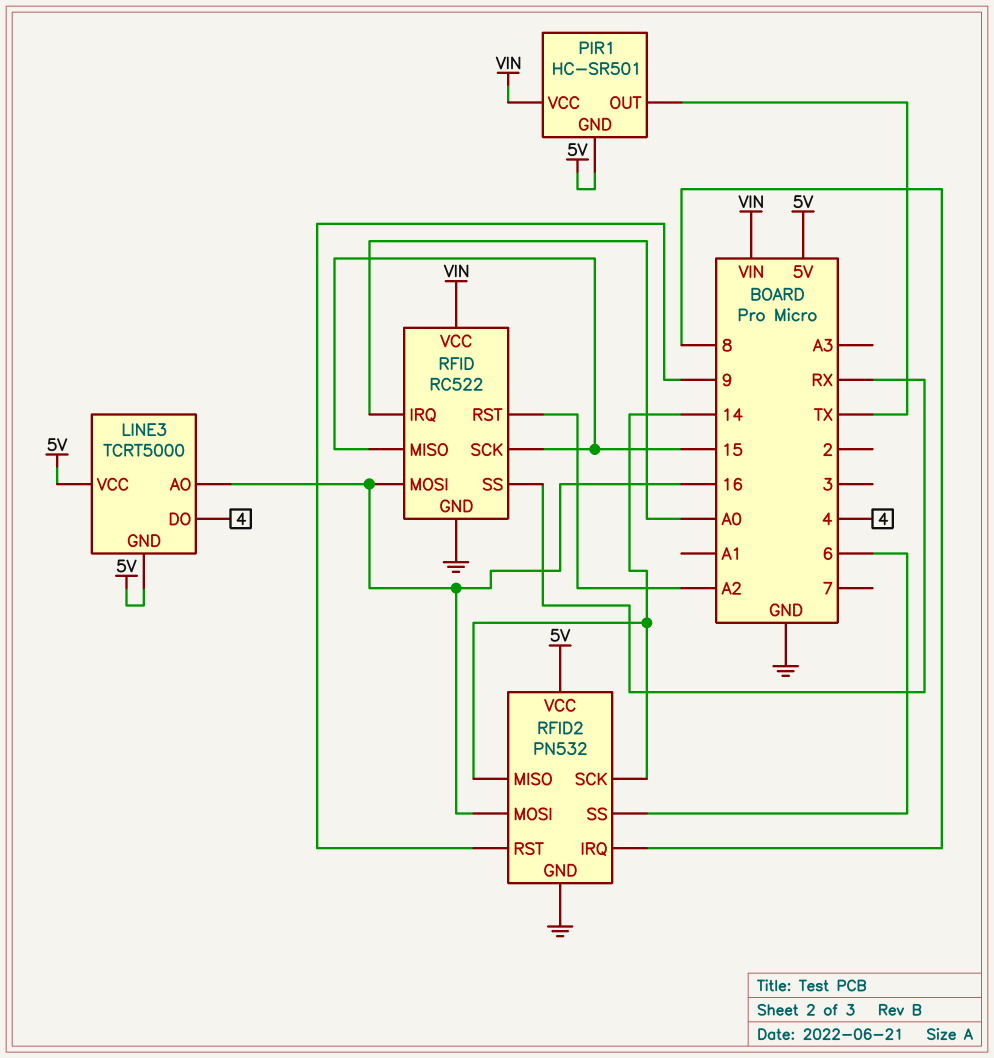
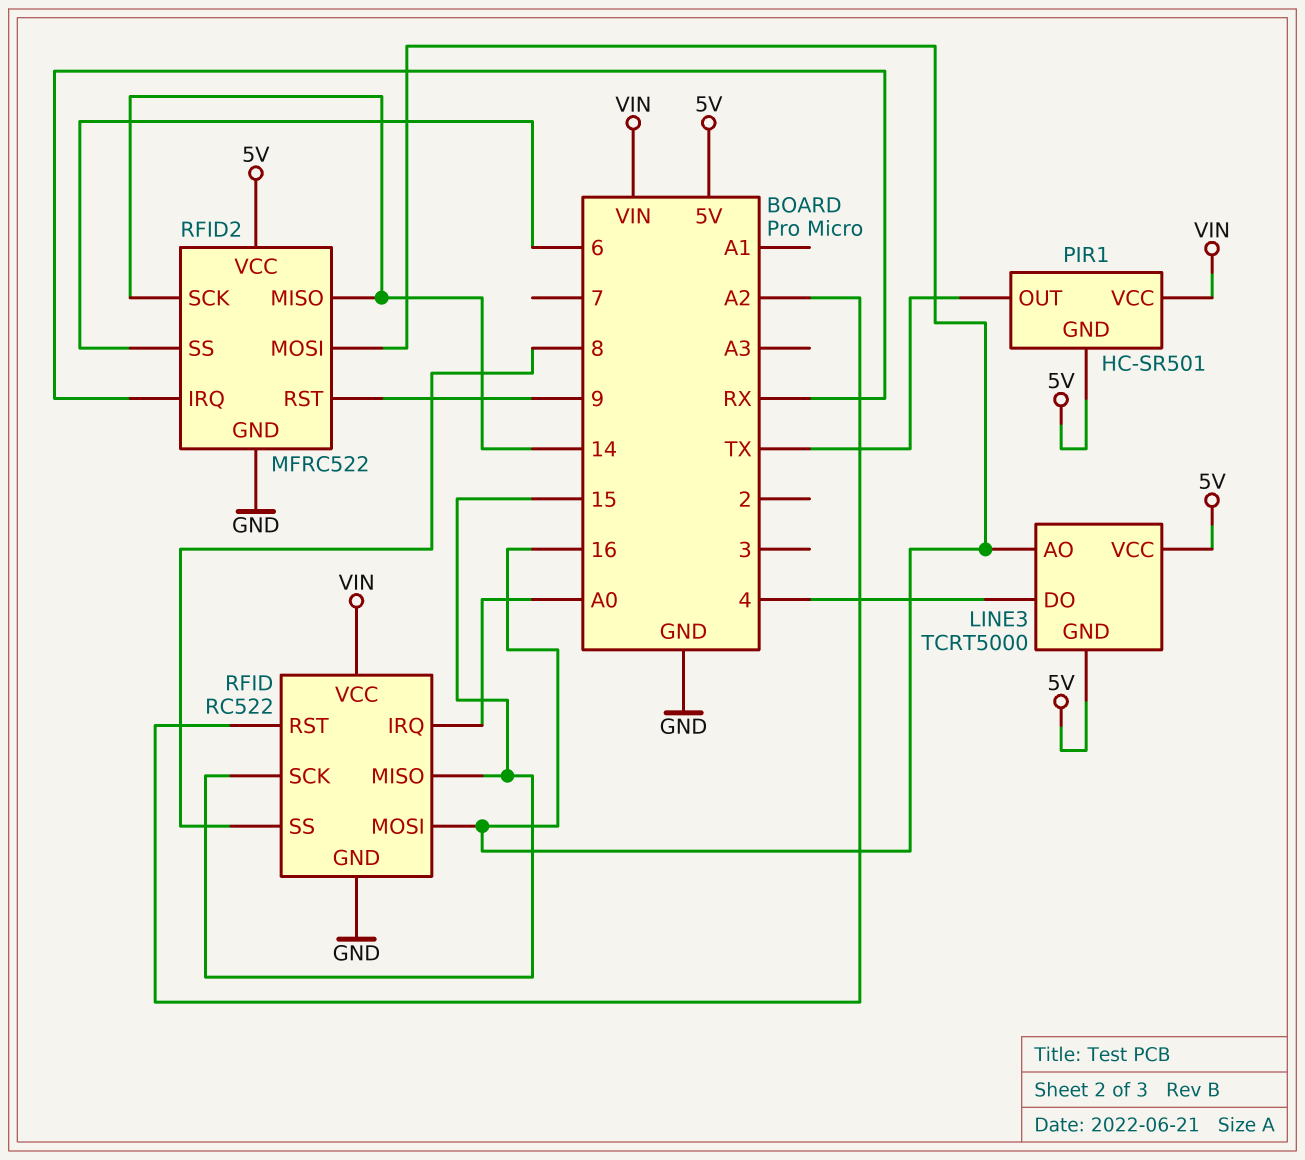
RFID pin SS: RX -> 8
RFID2: PN532 -> MFRC522
RFID2 pin IRQ: 8 -> RX

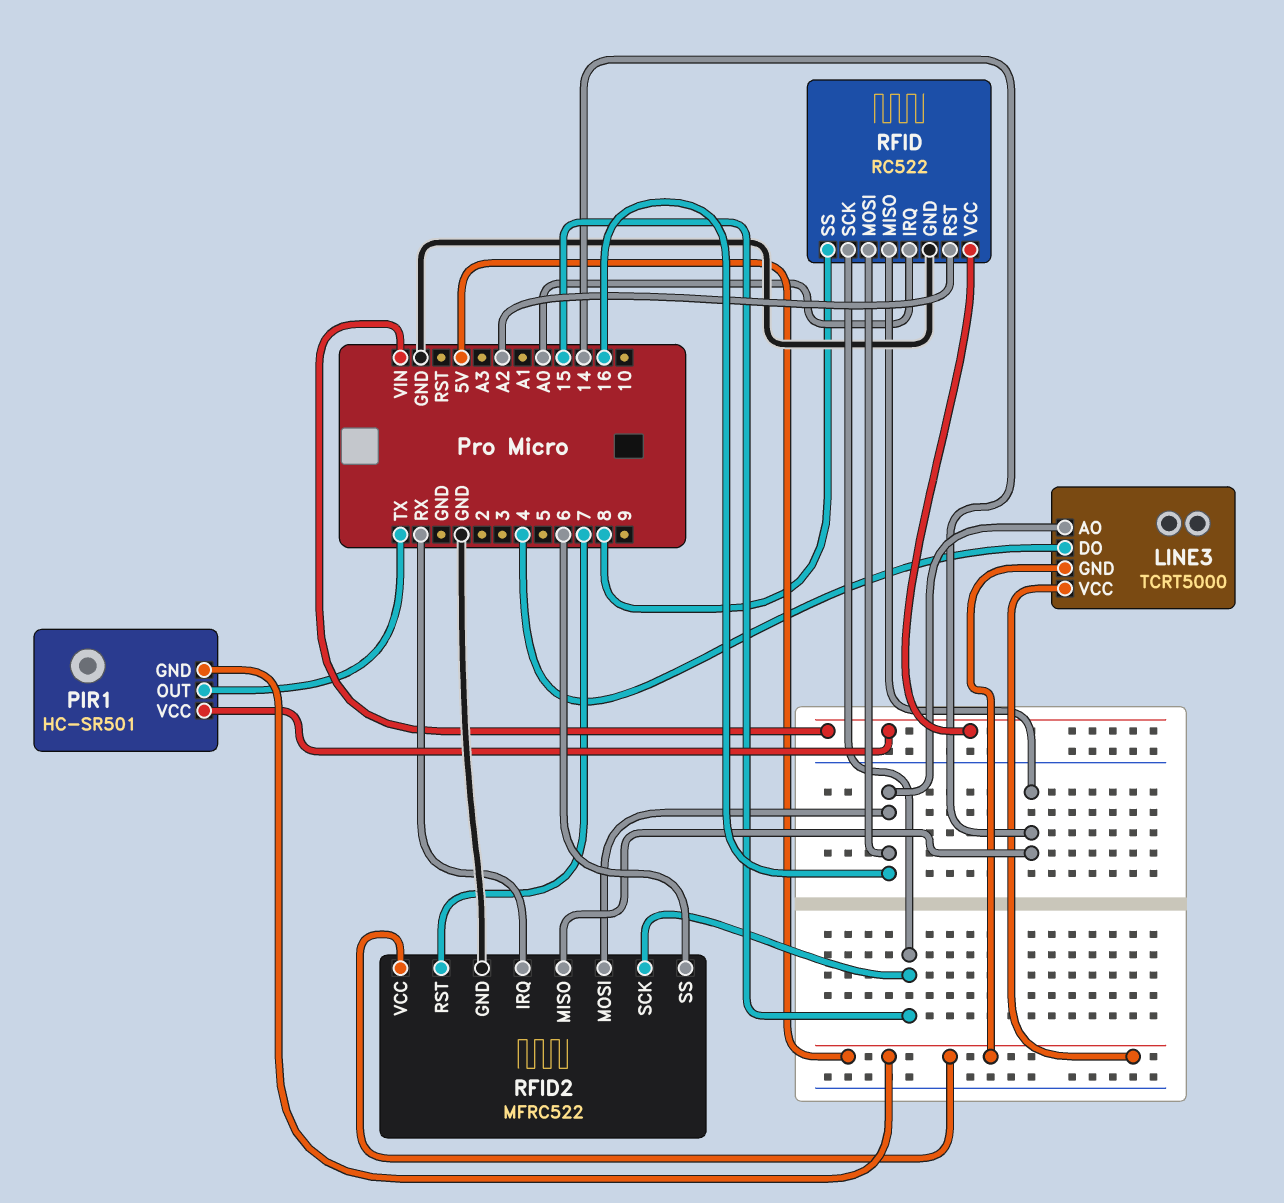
RFID pin MISO: 15 -> 14
RFID2 pin RST: 9 -> 7
RFID2 pin SCK: 14 -> 15

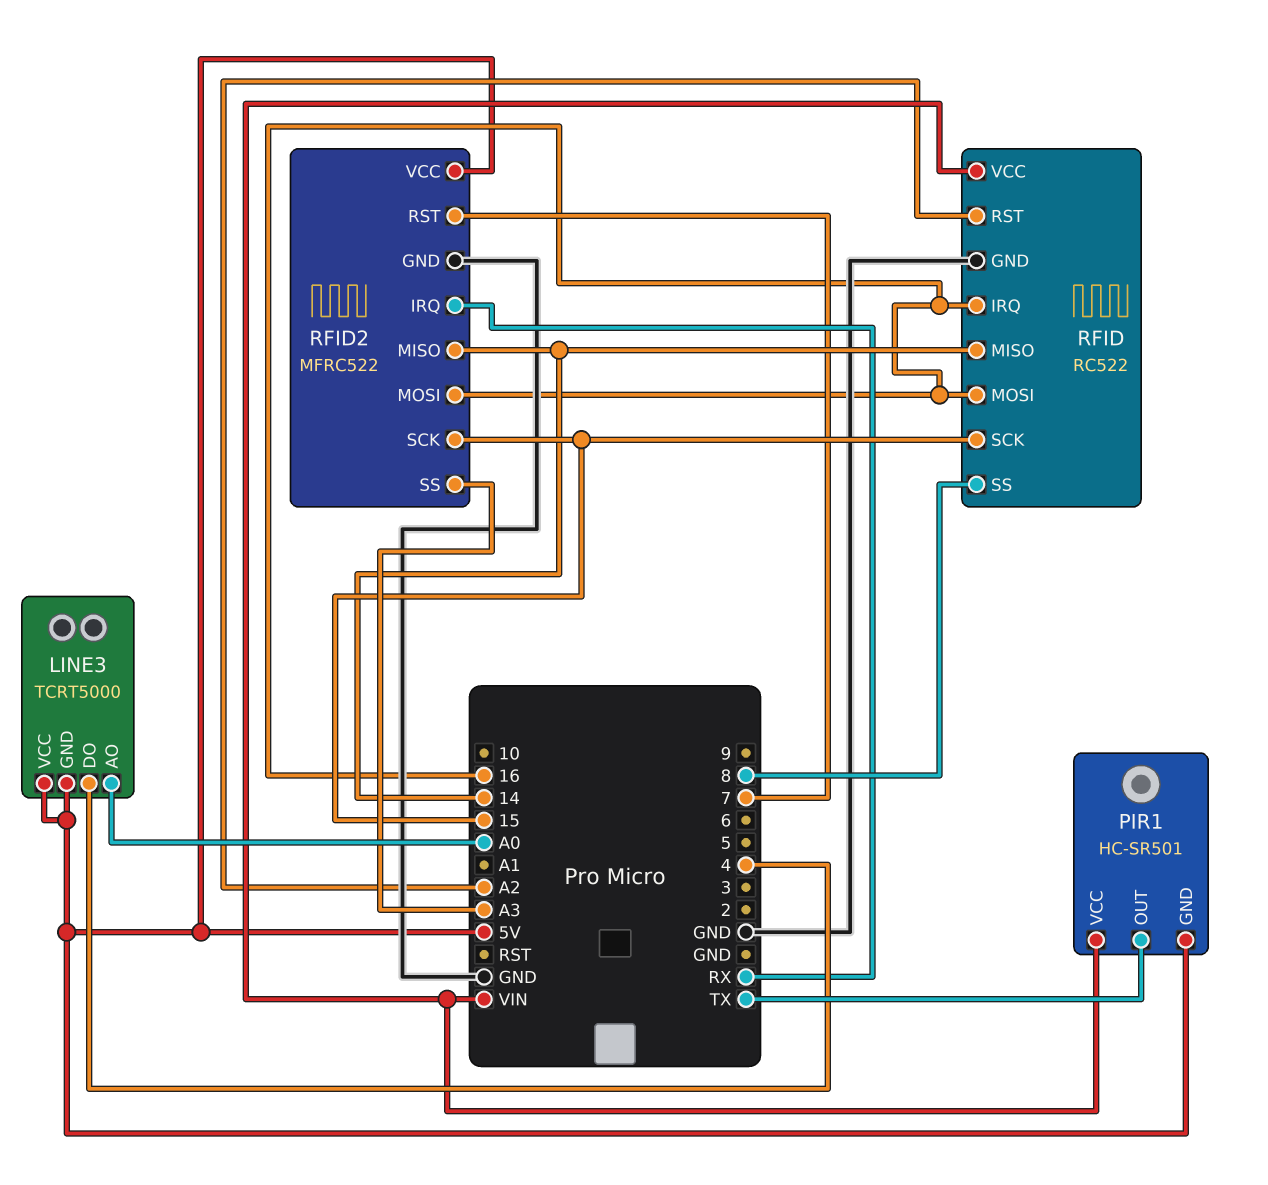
LINE3 pin AO: 16 -> A0
RFID pin IRQ: A0 -> 16
RFID2 pin SS: 6 -> A3

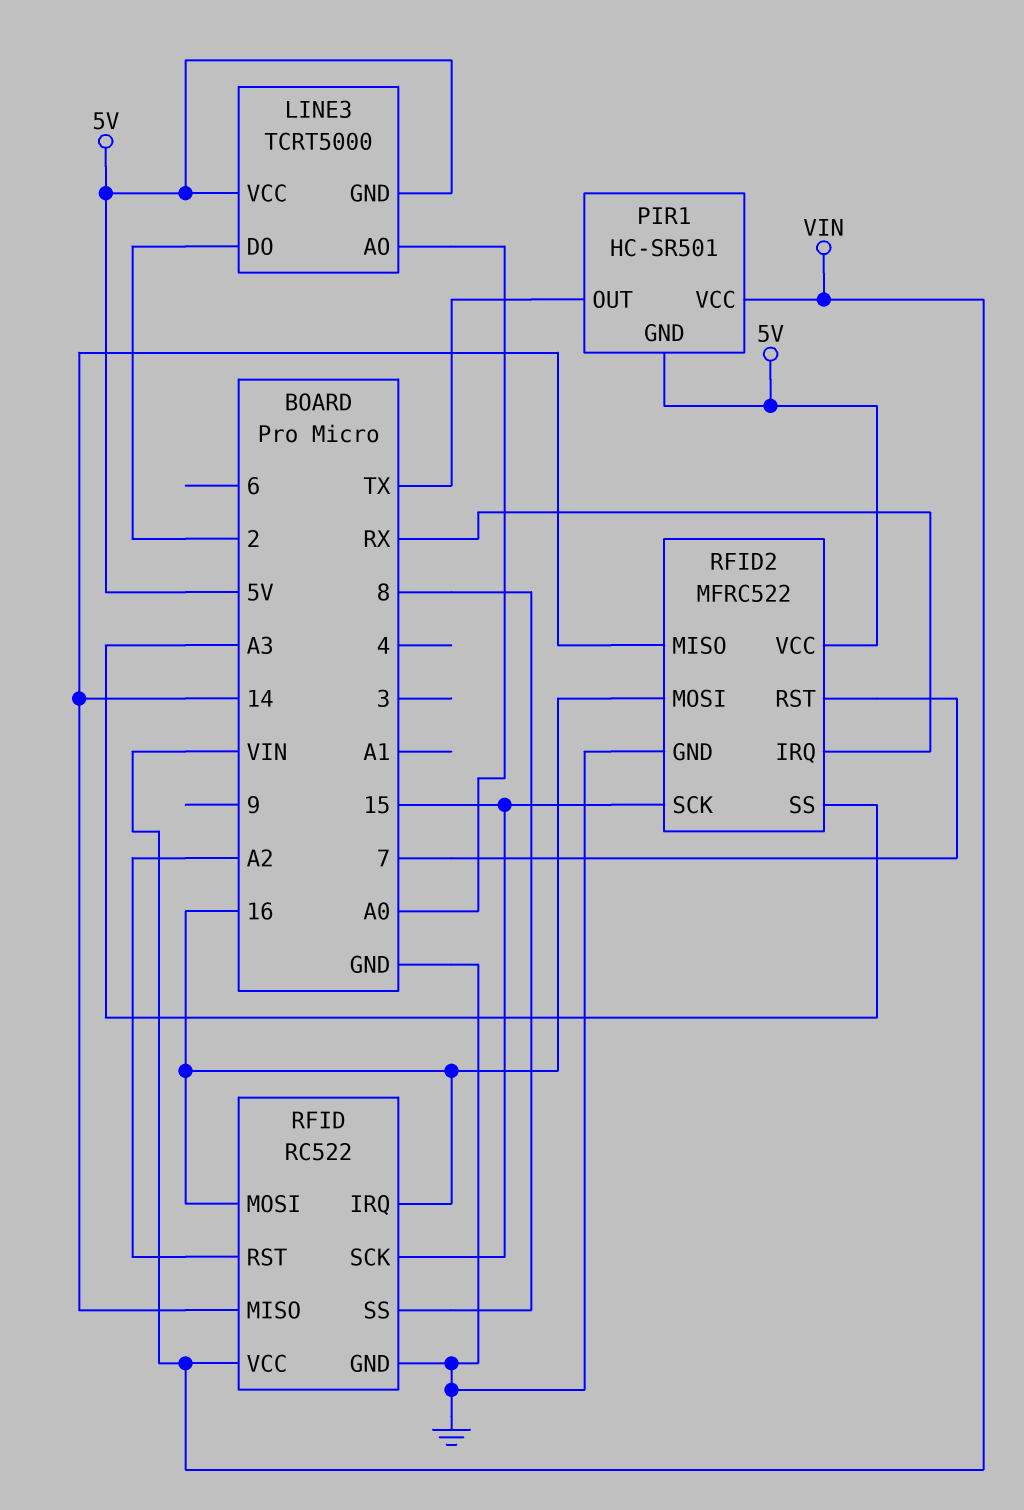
LINE3 pin DO: 4 -> 2

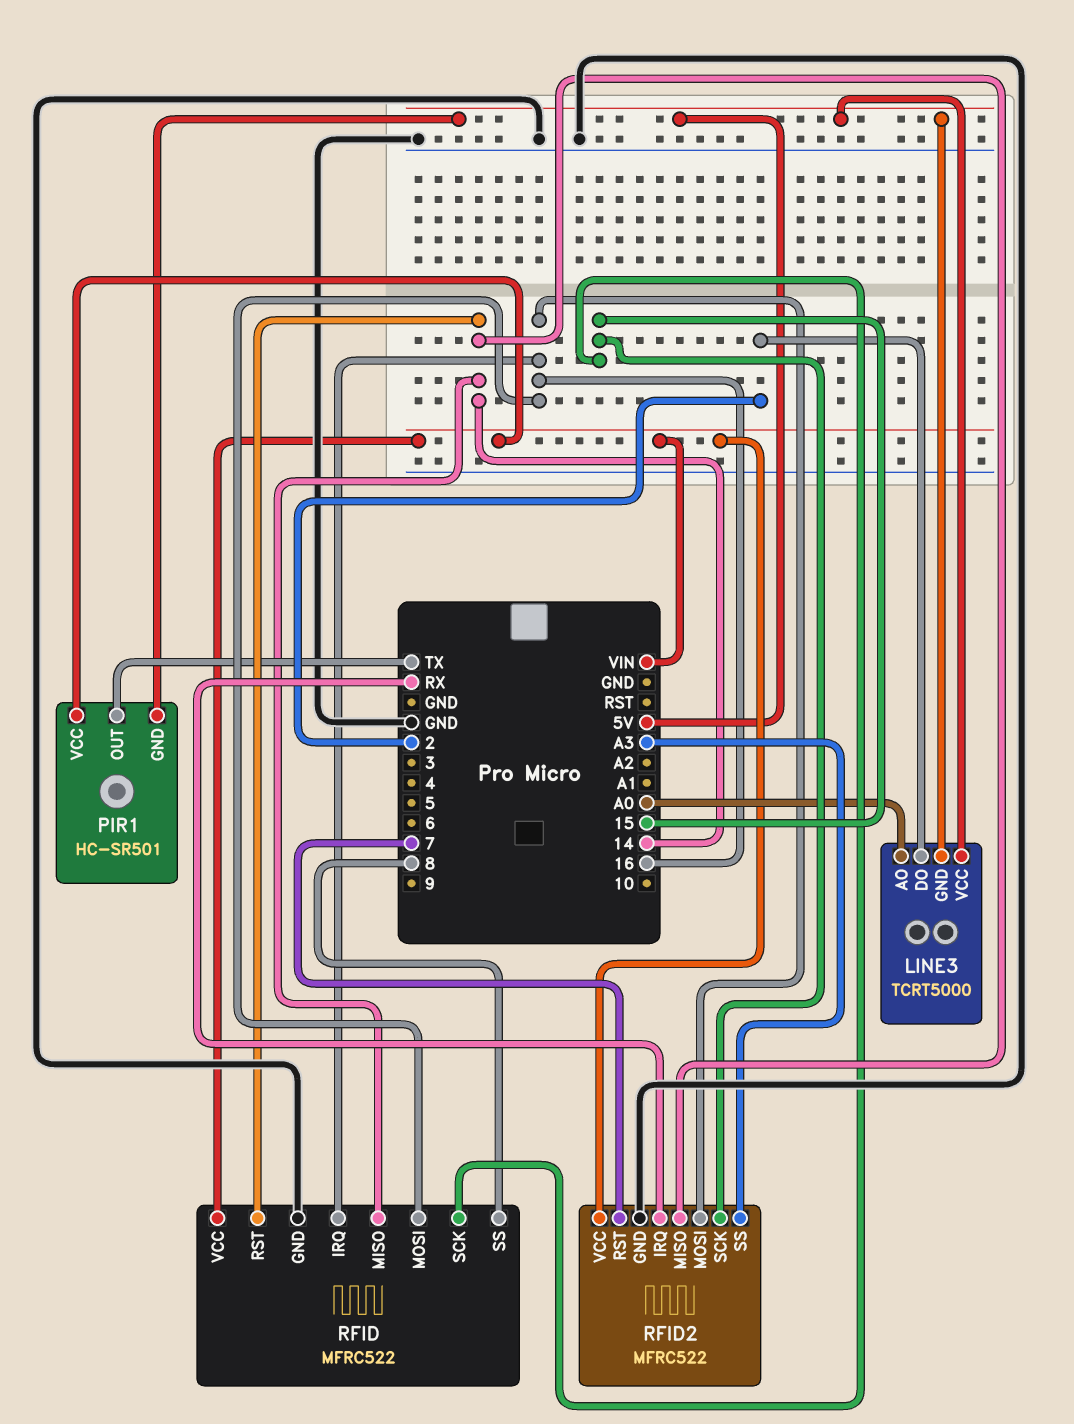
RFID: RC522 -> MFRC522
RFID pin RST: A2 -> 14
RFID2 pin VCC: 5V -> VIN

